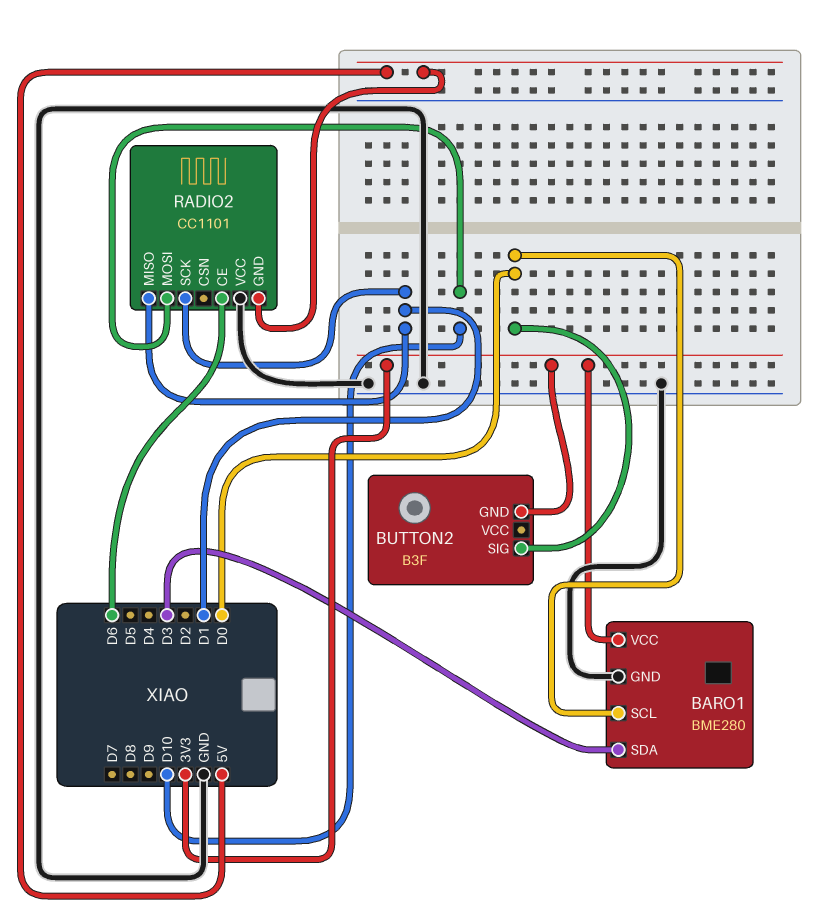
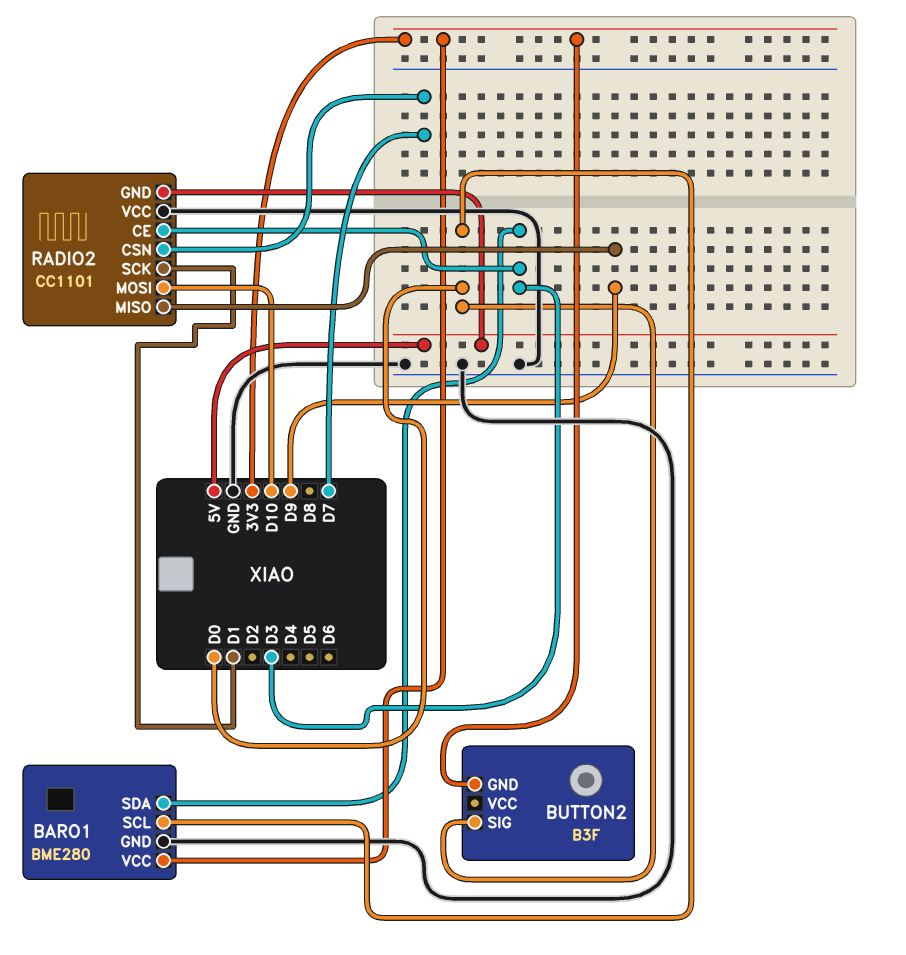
RADIO2 pin CE: D6 -> D3
RADIO2 pin CSN: none -> D7
RADIO2 pin MISO: D1 -> D9

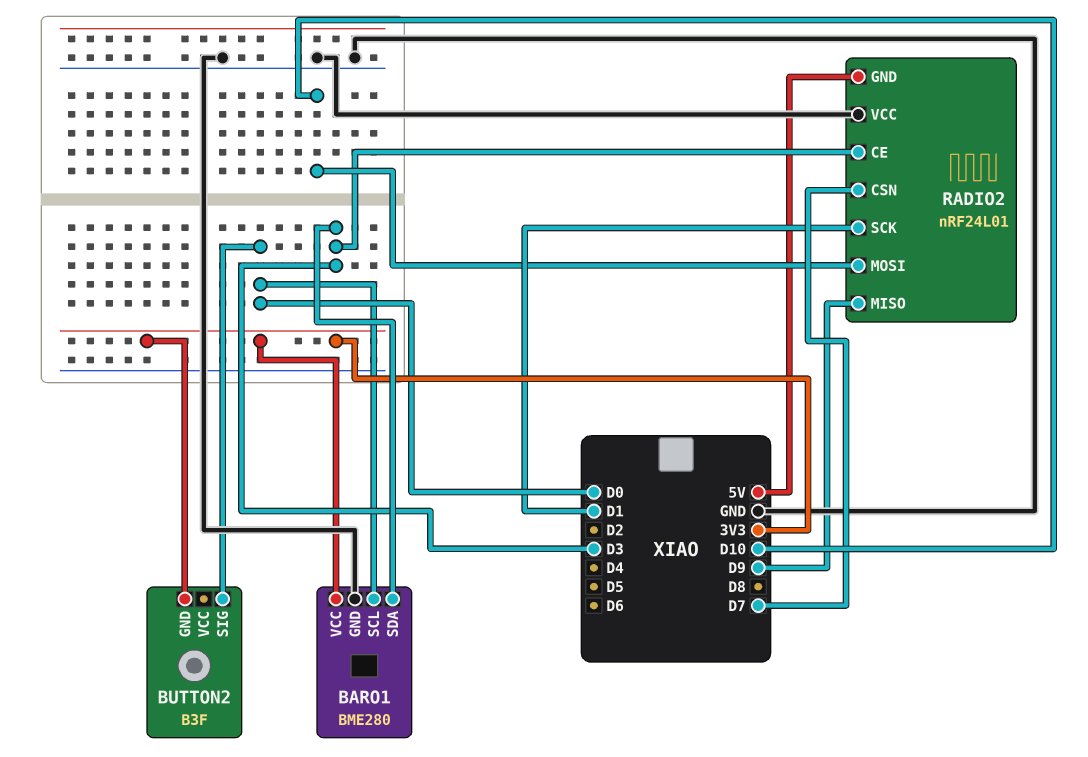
RADIO2: CC1101 -> nRF24L01

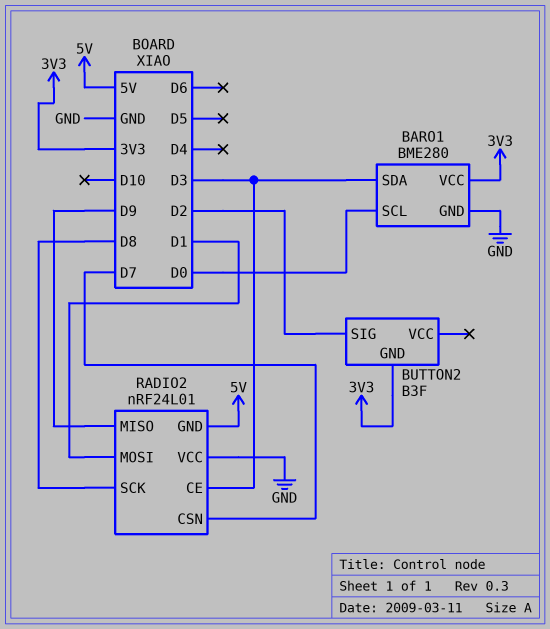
BUTTON2 pin SIG: D0 -> D2
RADIO2 pin MOSI: D10 -> D1
RADIO2 pin SCK: D1 -> D8

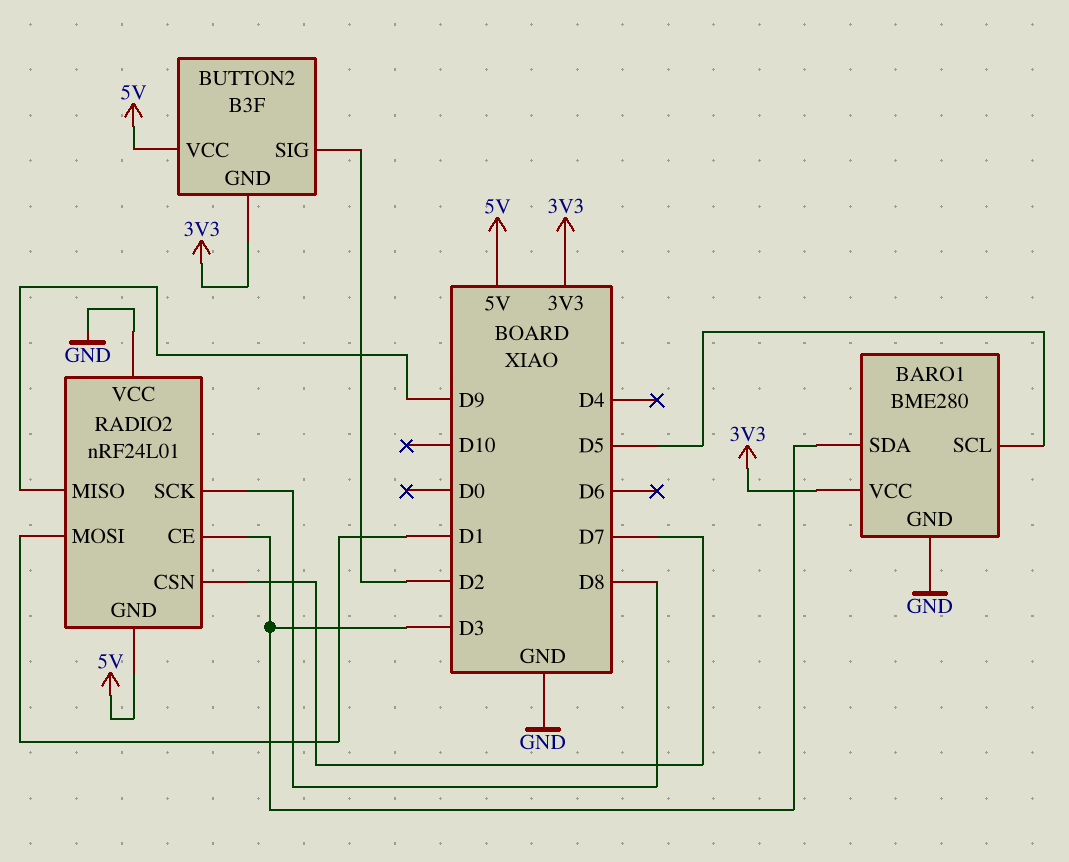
BARO1 pin SCL: D0 -> D5
BUTTON2 pin VCC: none -> 5V

